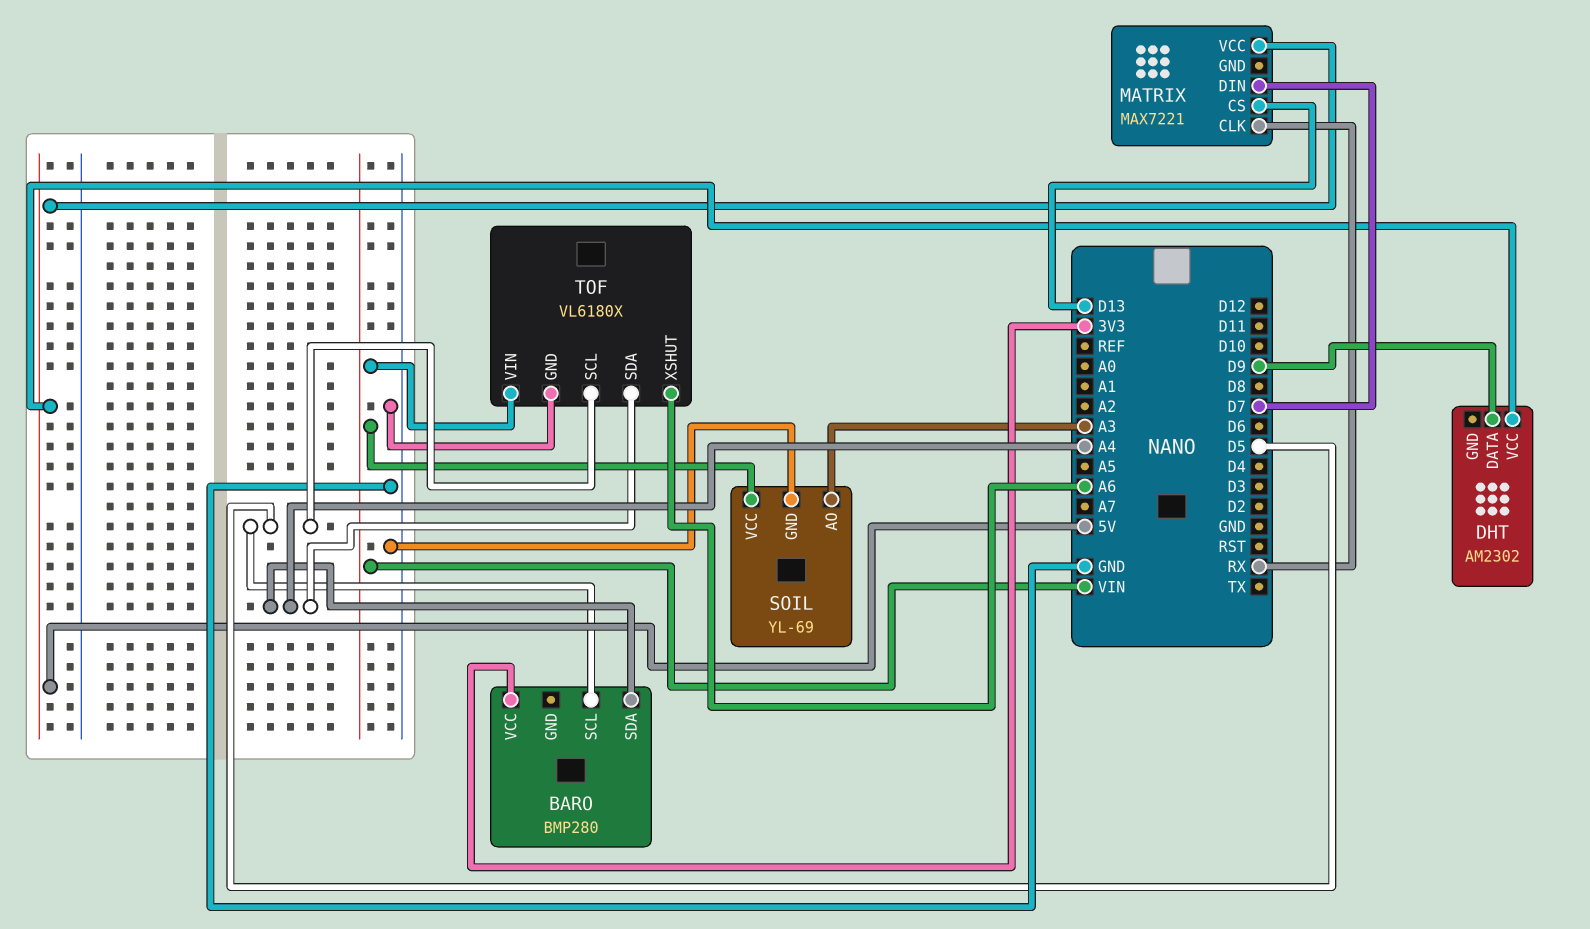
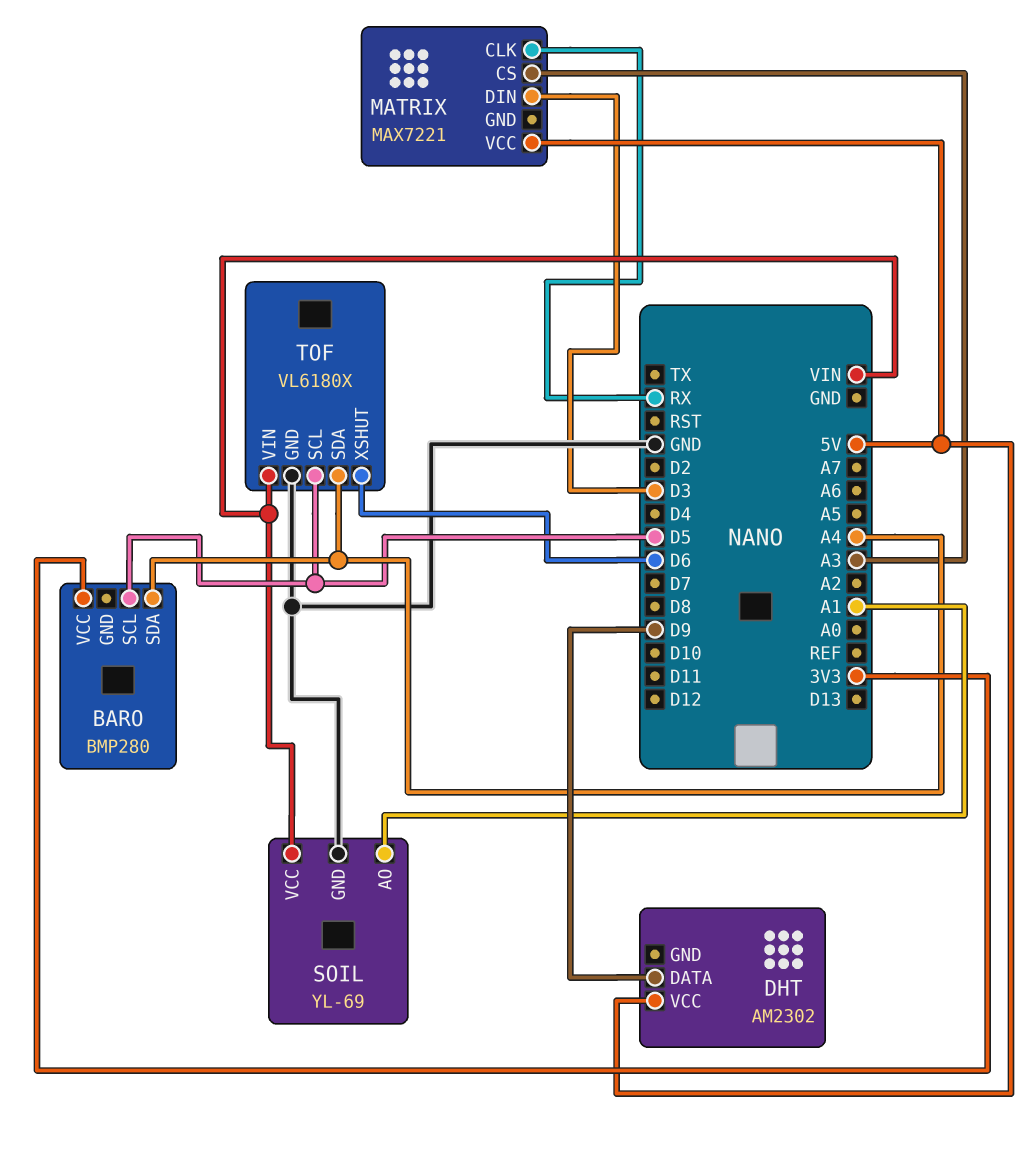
MATRIX pin CS: D13 -> A3
MATRIX pin DIN: D7 -> D3
SOIL pin AO: A3 -> A1
TOF pin XSHUT: A6 -> D6

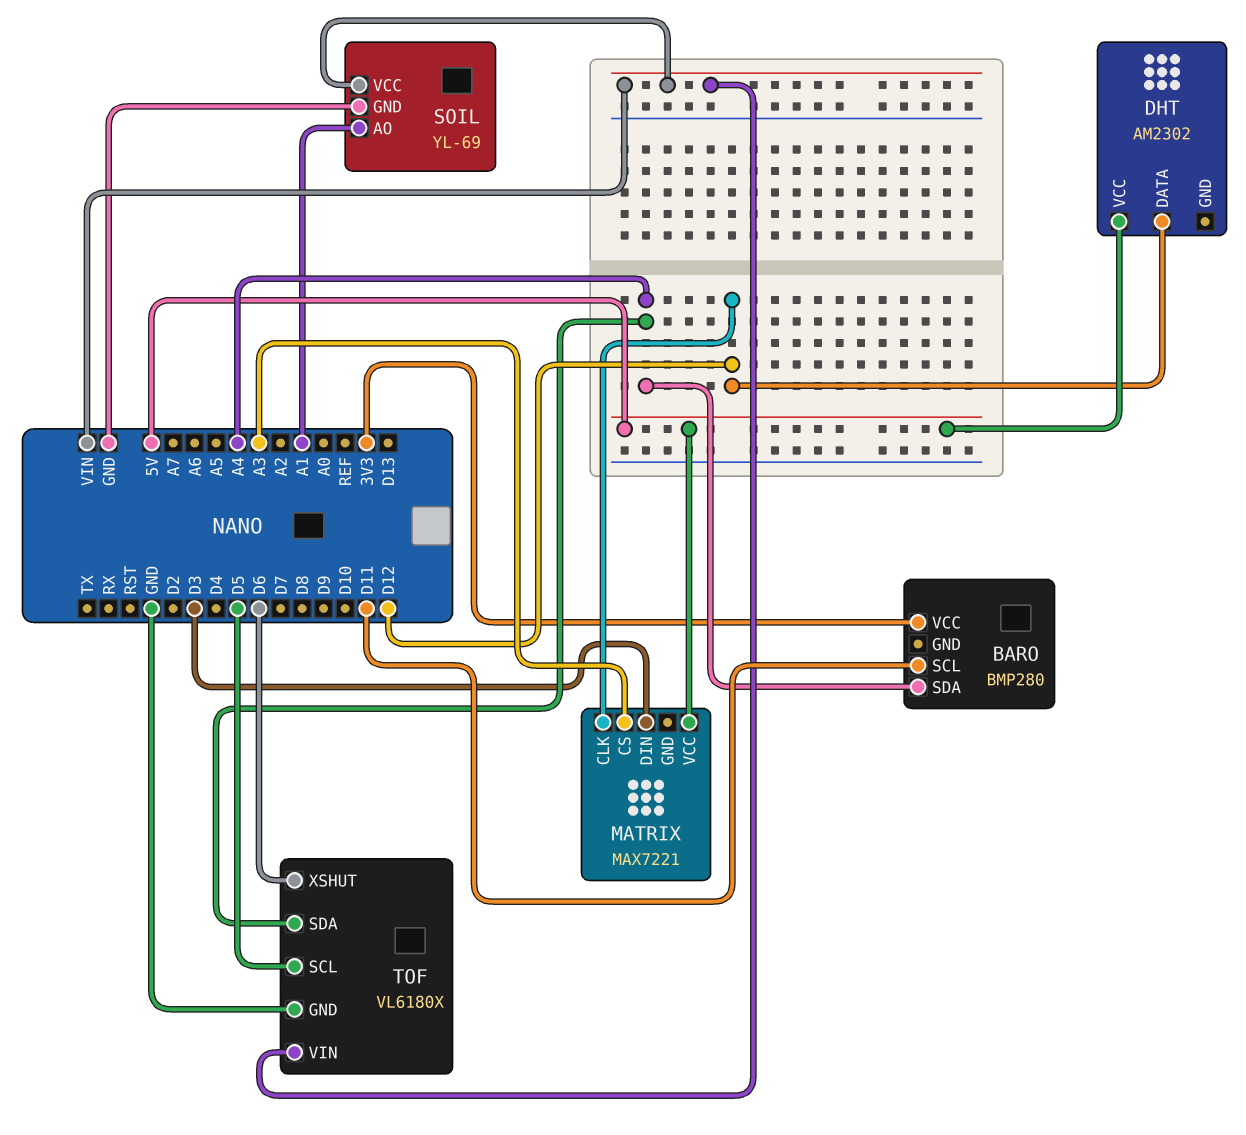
BARO pin SCL: D5 -> D11
DHT pin DATA: D9 -> D12
MATRIX pin CLK: RX -> D12

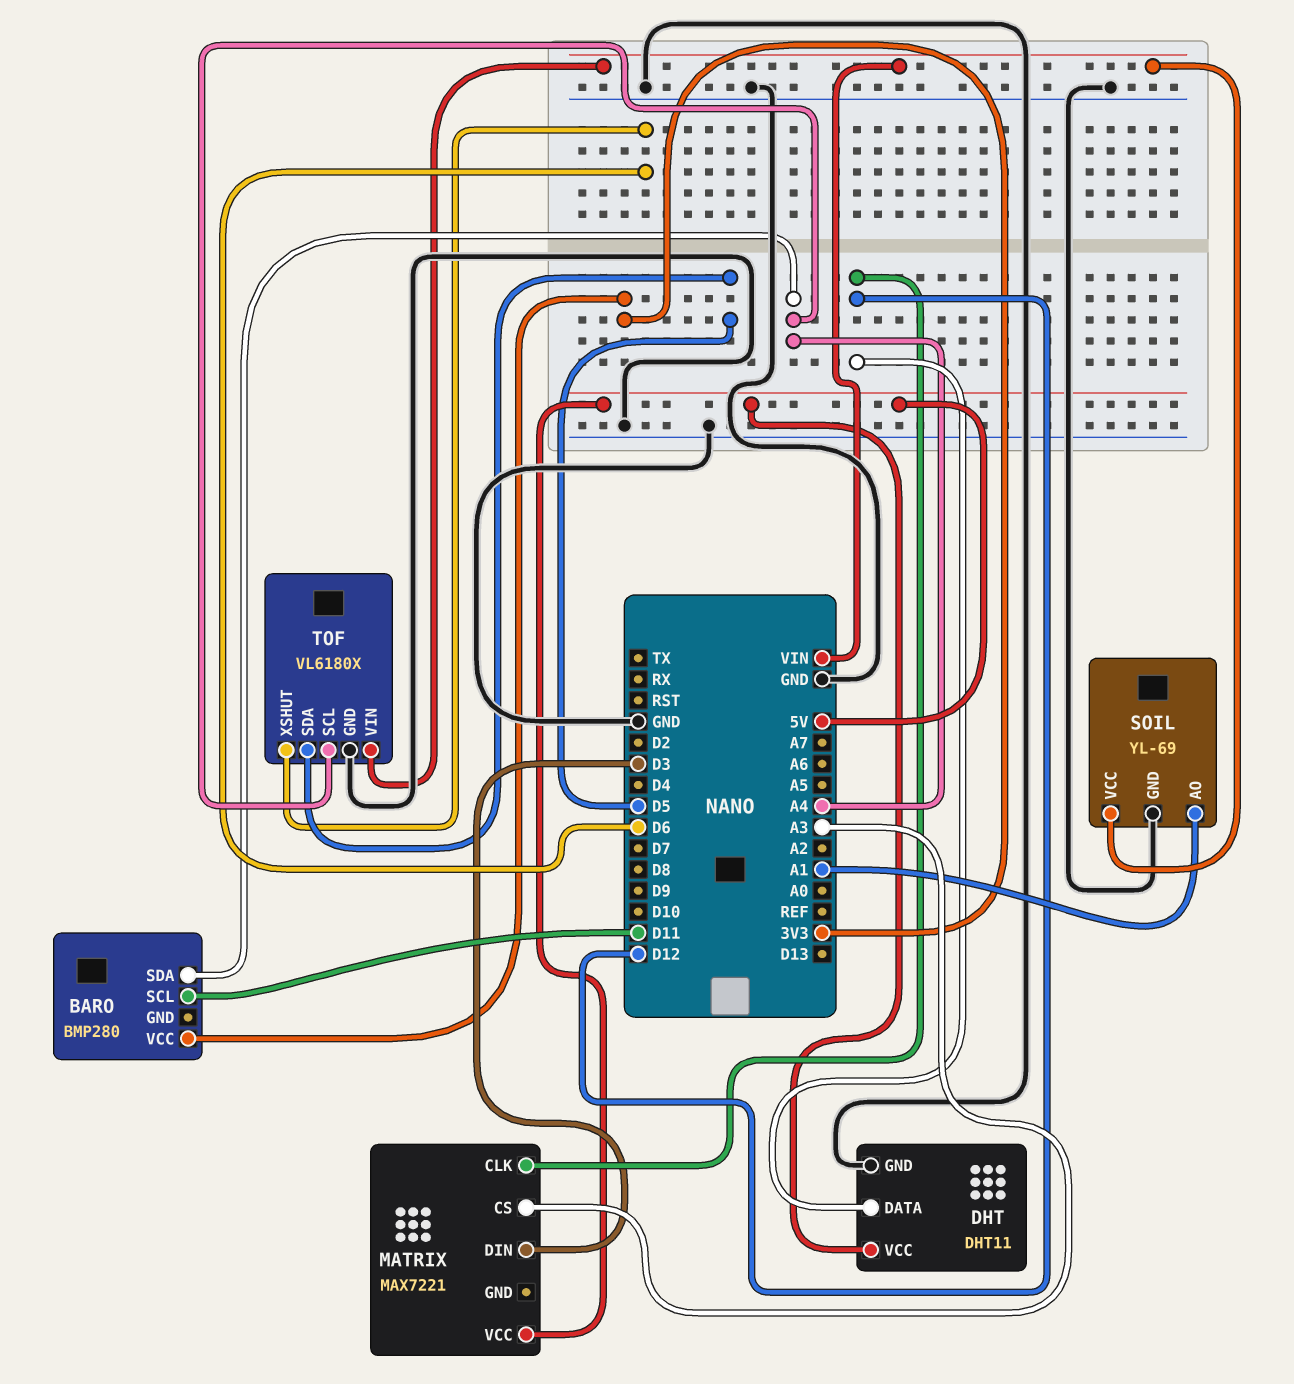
DHT: AM2302 -> DHT11
DHT pin GND: none -> GND
TOF pin SCL: D5 -> A4
TOF pin SDA: A4 -> D5

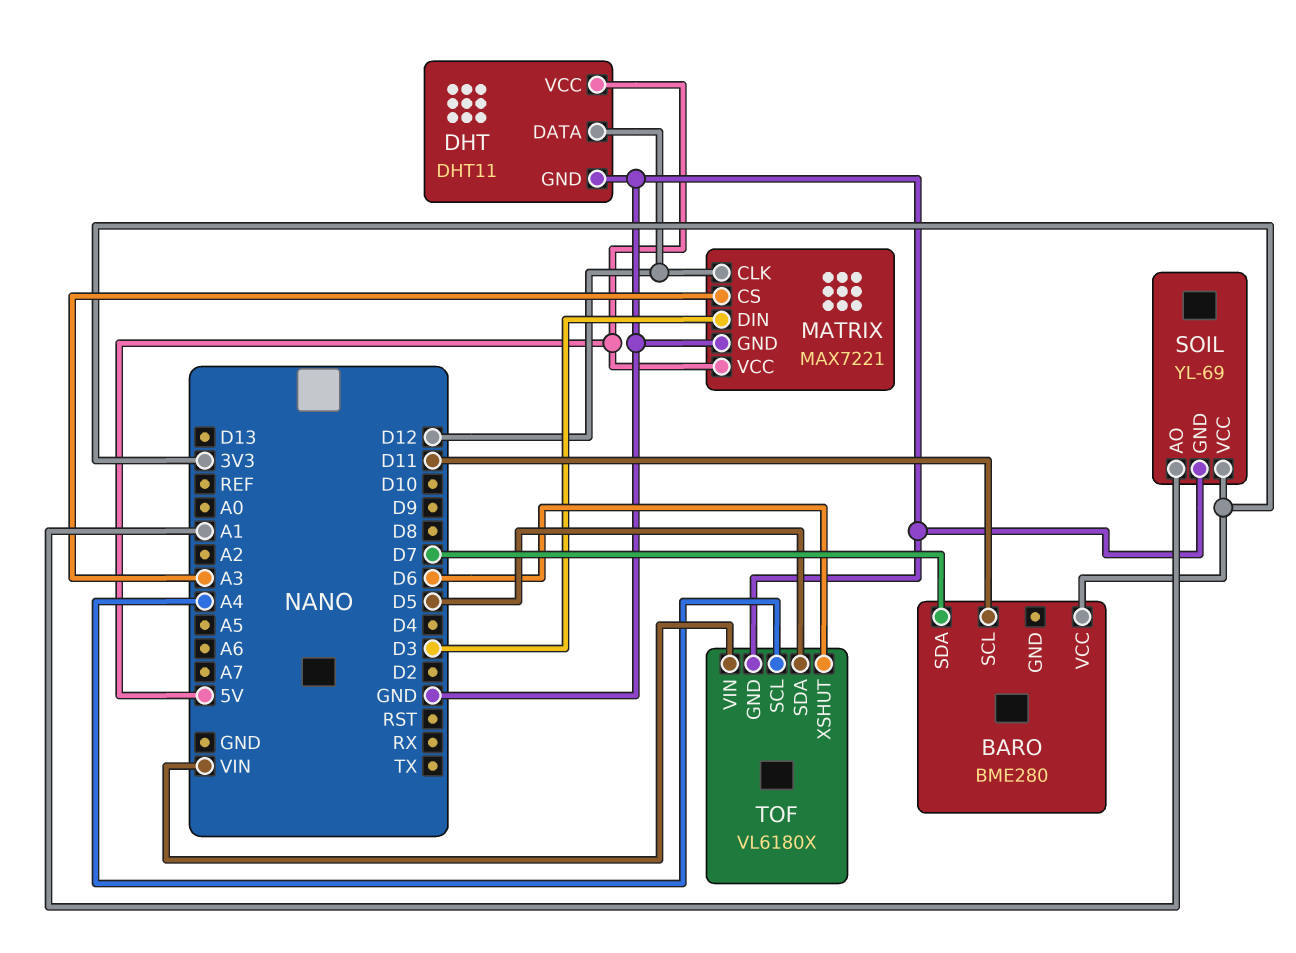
BARO: BMP280 -> BME280
BARO pin SDA: A4 -> D7
MATRIX pin GND: none -> GND
SOIL pin VCC: VIN -> 3V3

